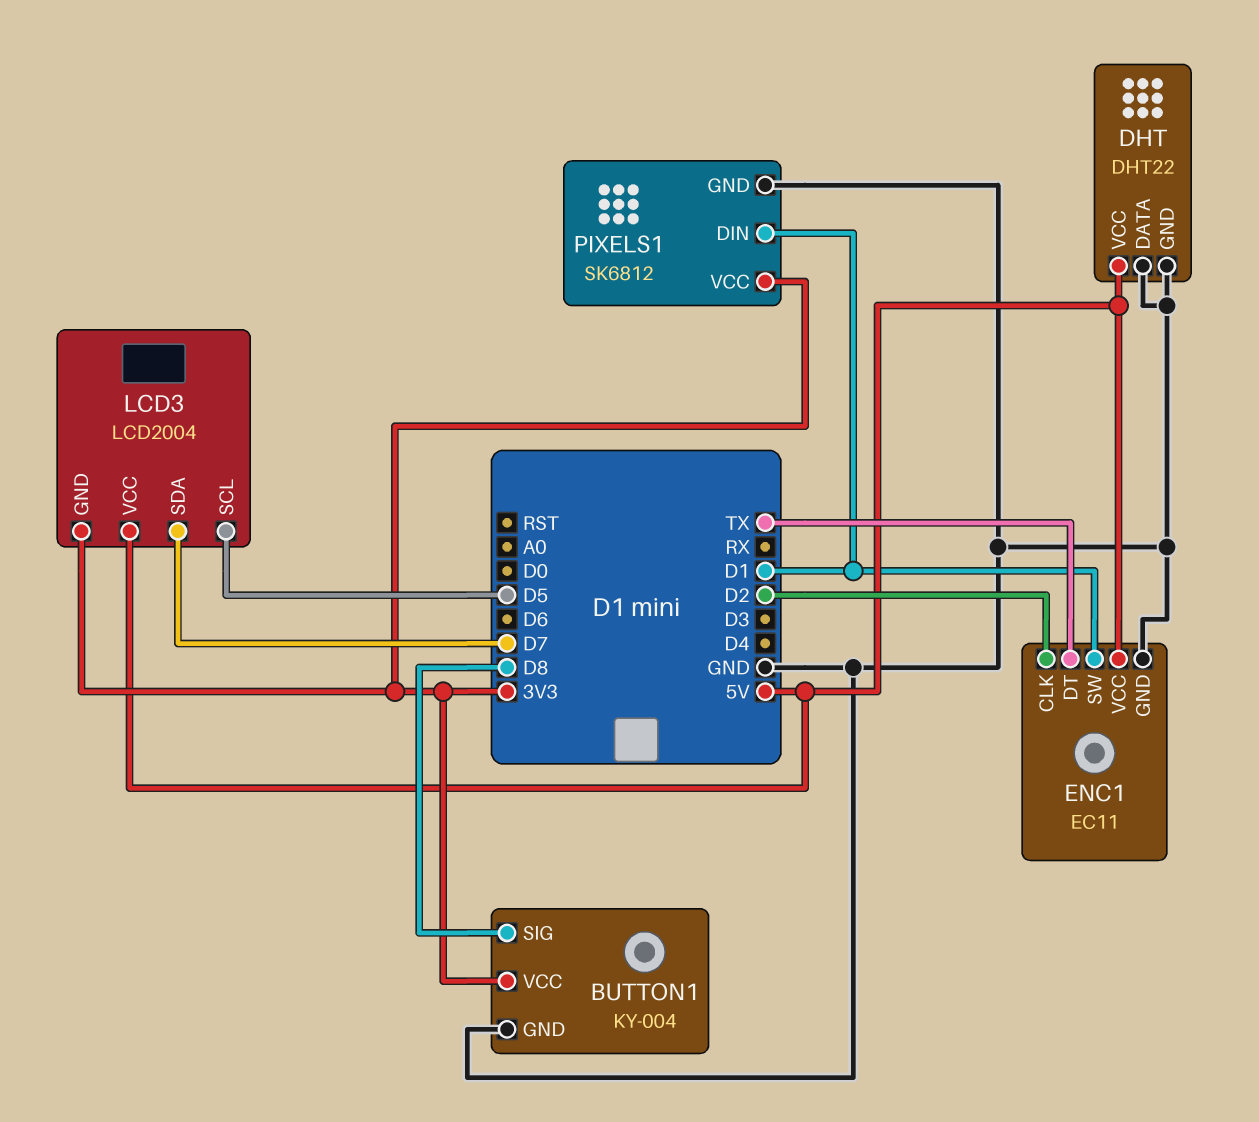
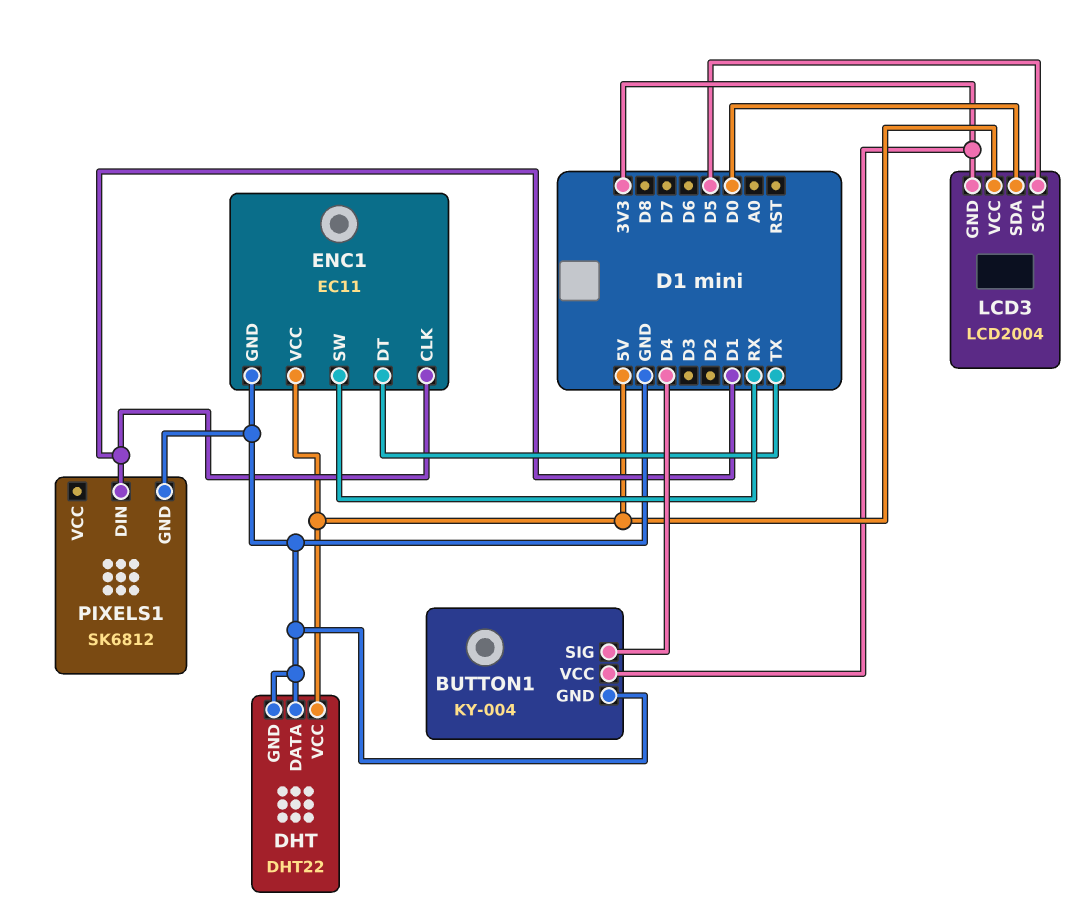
BUTTON1 pin SIG: D8 -> D4
ENC1 pin CLK: D2 -> D1
ENC1 pin SW: D1 -> RX
LCD3 pin SDA: D7 -> D0
PIXELS1 pin VCC: 3V3 -> none

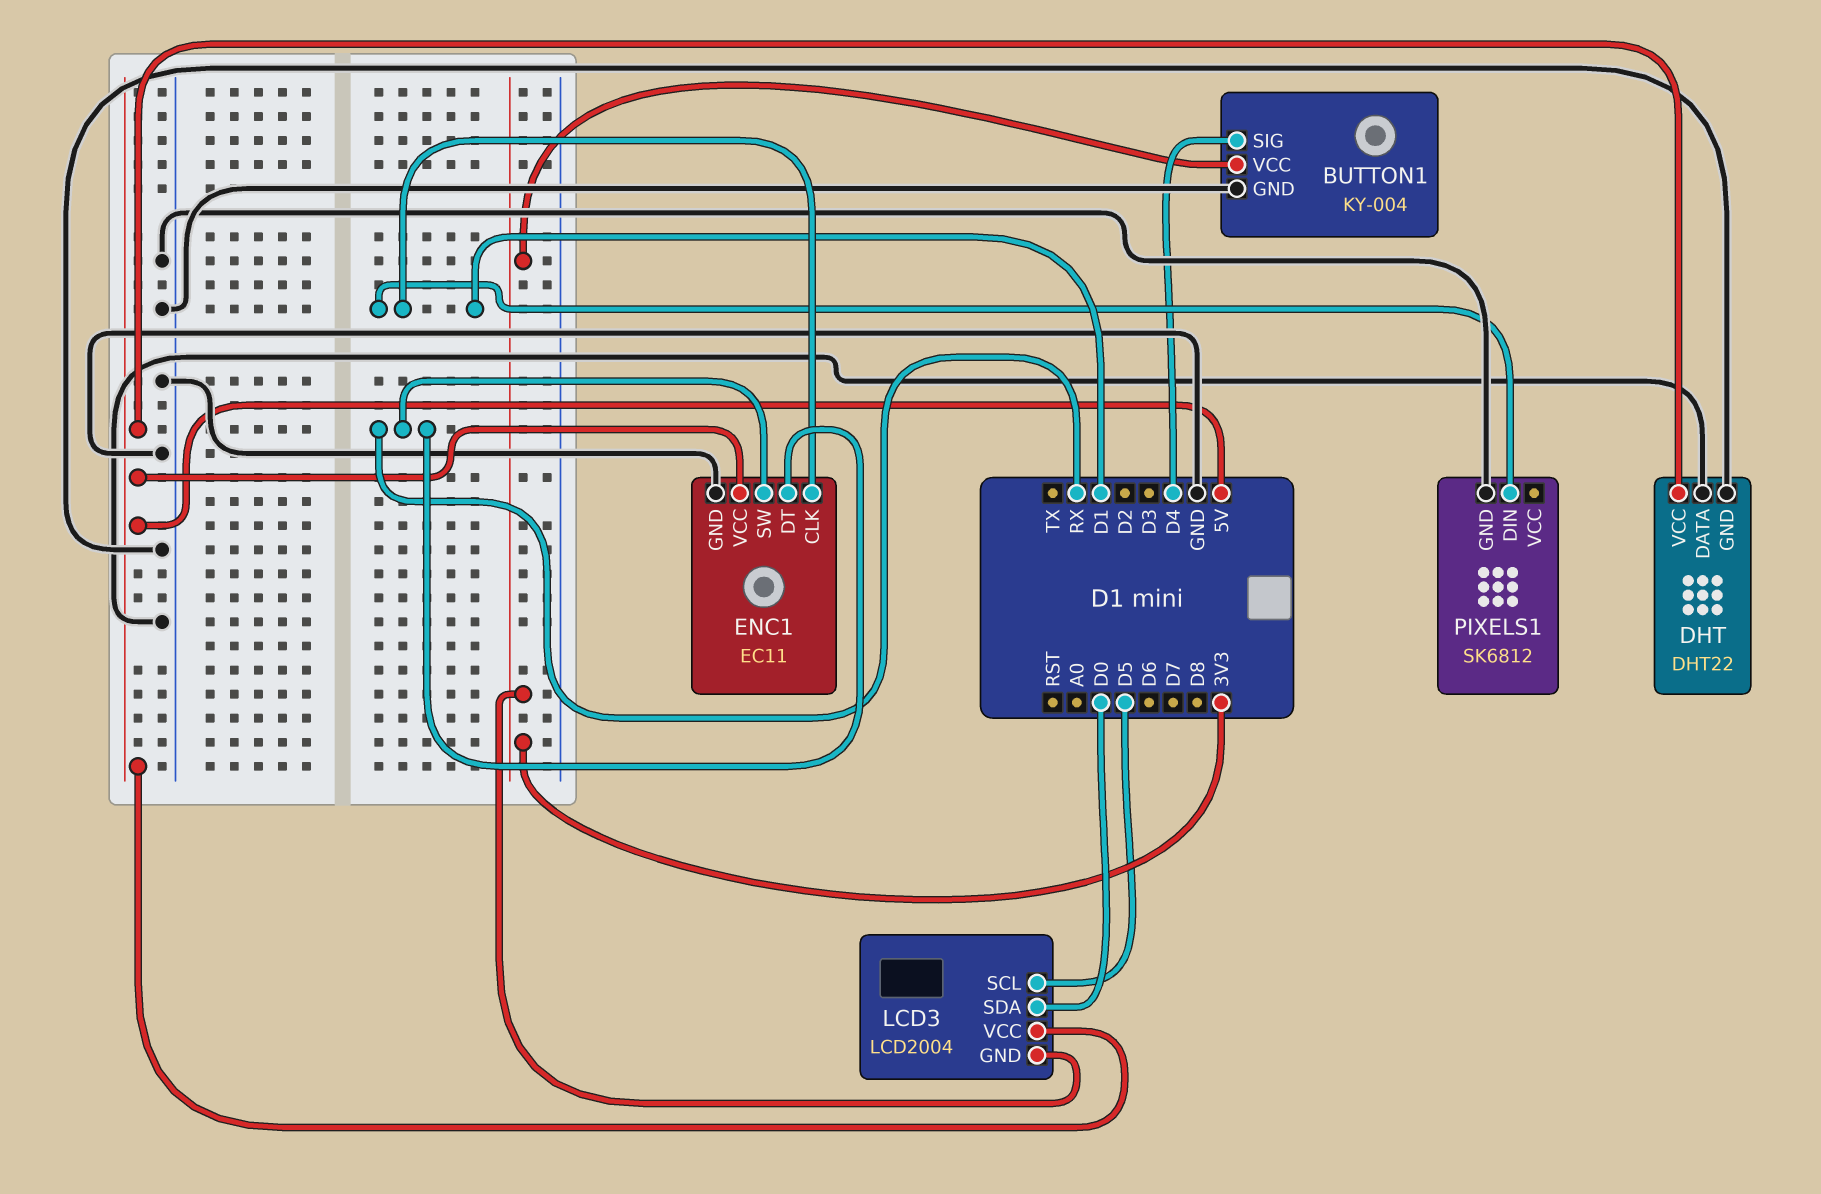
ENC1 pin DT: TX -> RX

